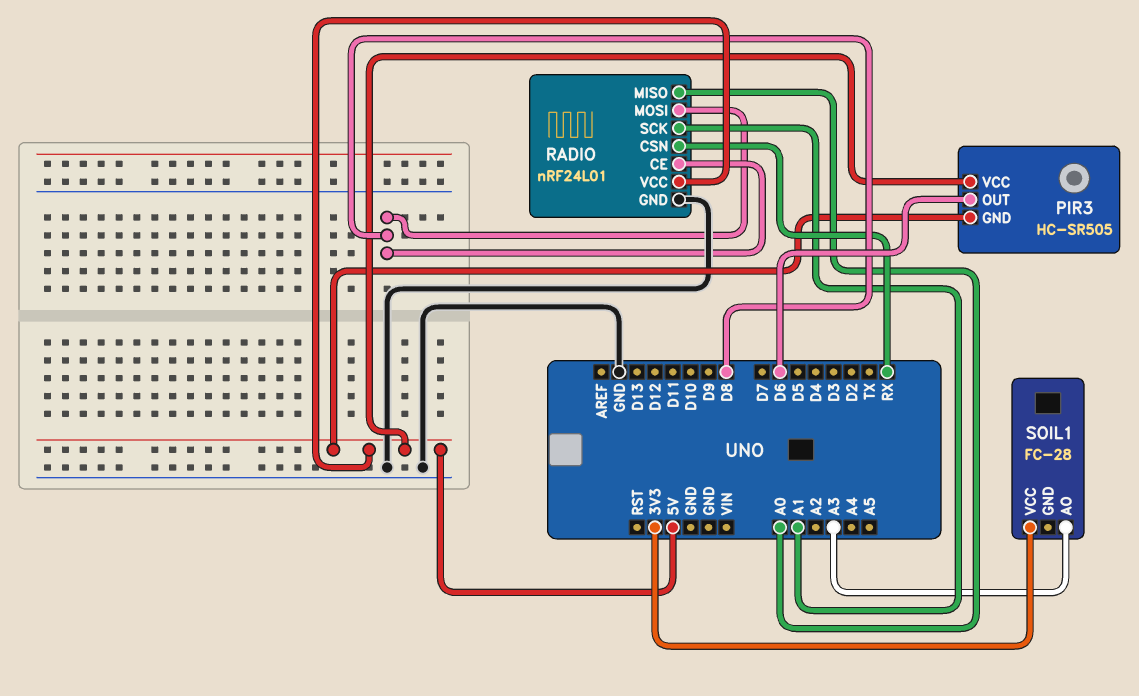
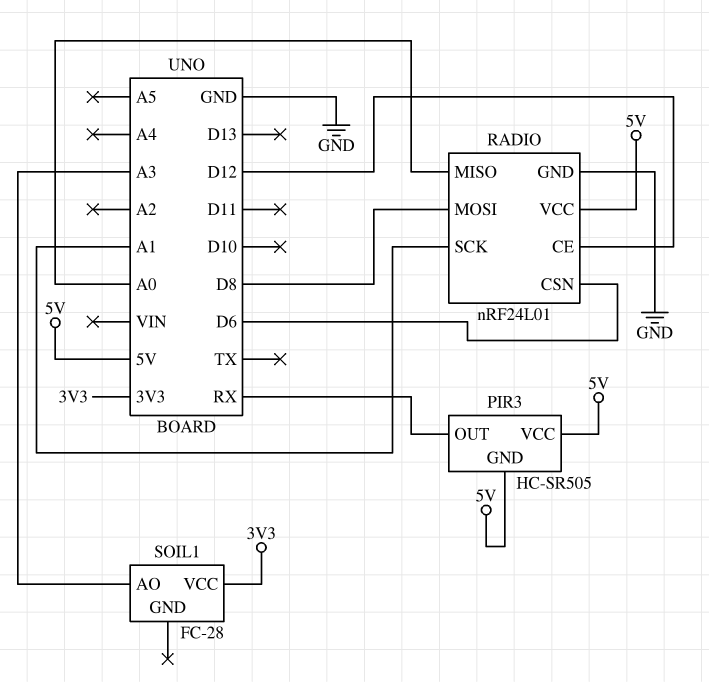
PIR3 pin OUT: D6 -> RX
RADIO pin CE: D8 -> D12
RADIO pin CSN: RX -> D6

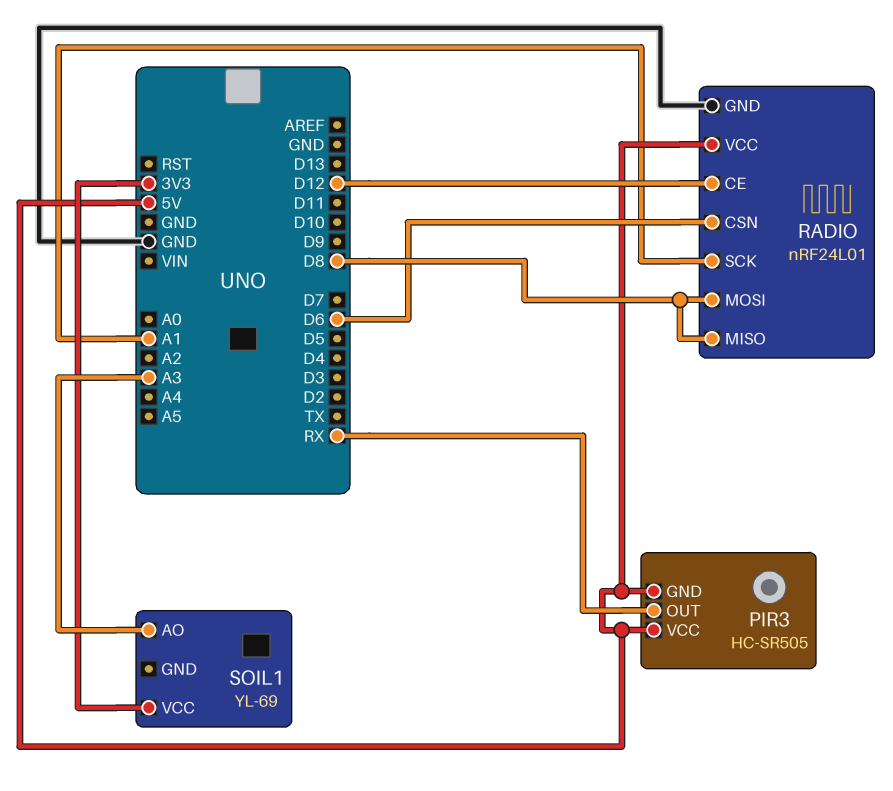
RADIO pin MISO: A0 -> D8
SOIL1: FC-28 -> YL-69

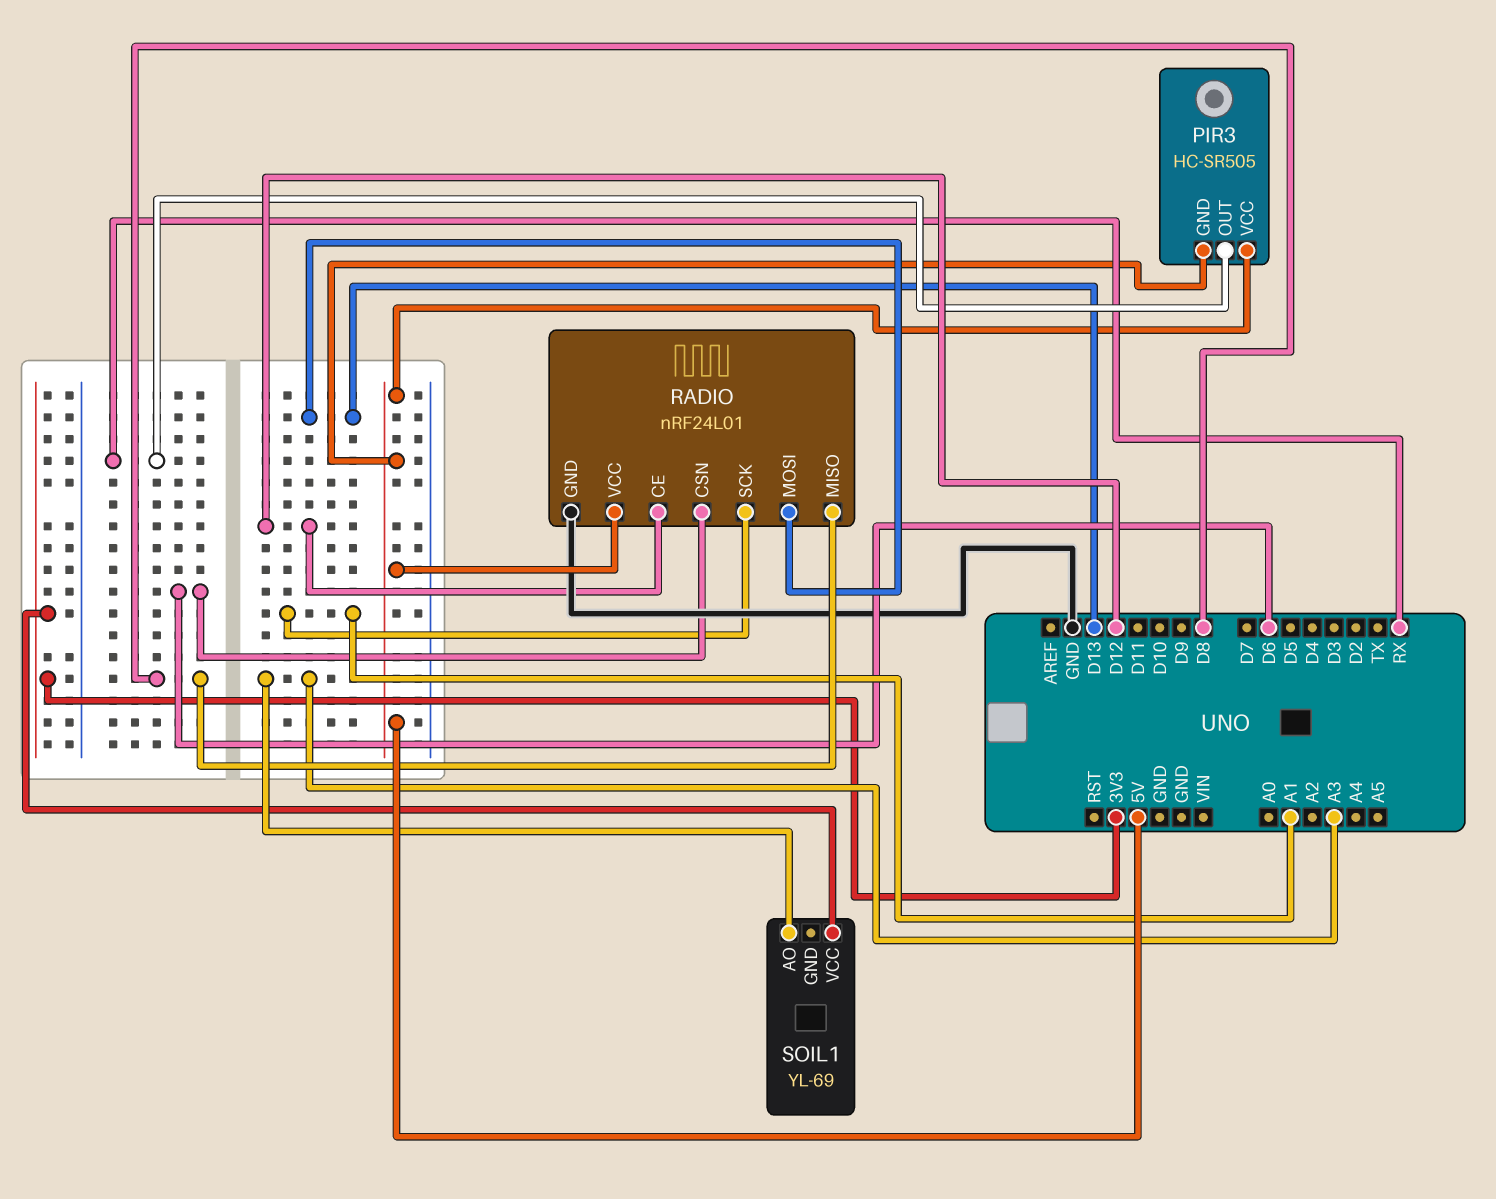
RADIO pin MOSI: D8 -> D13

